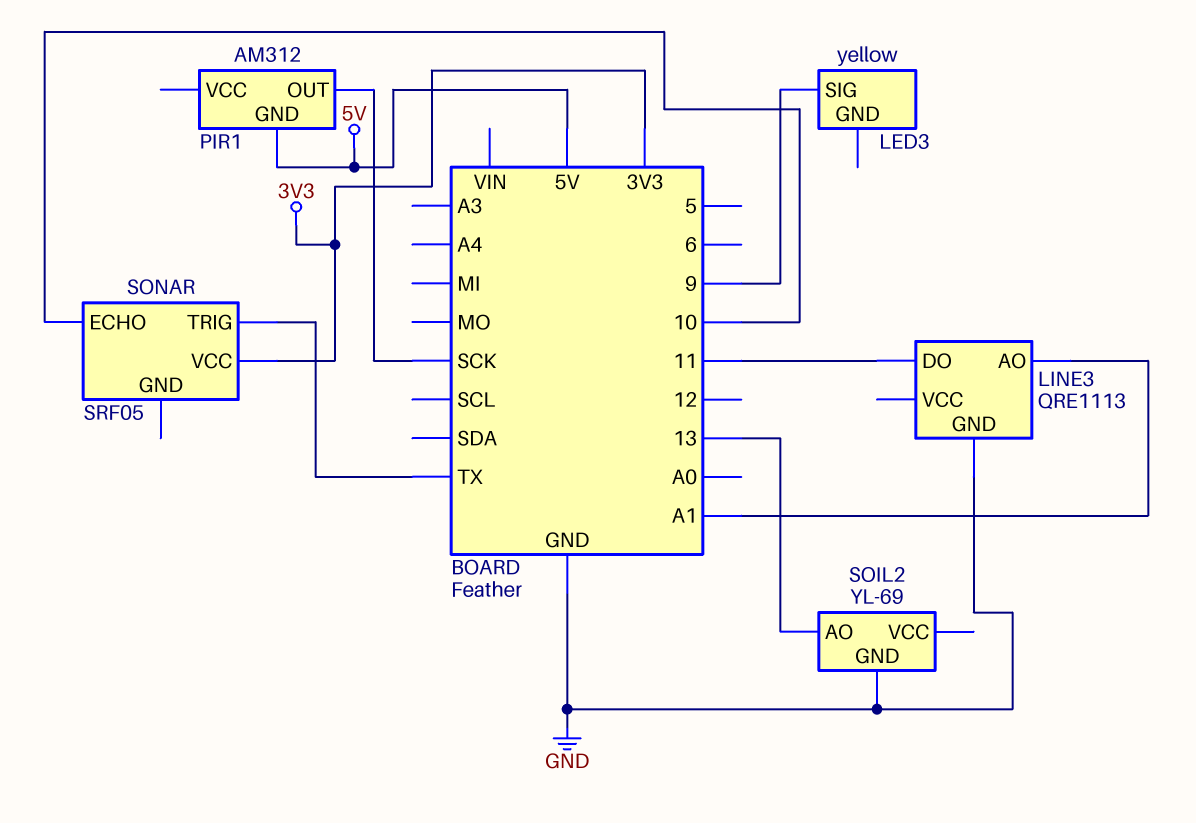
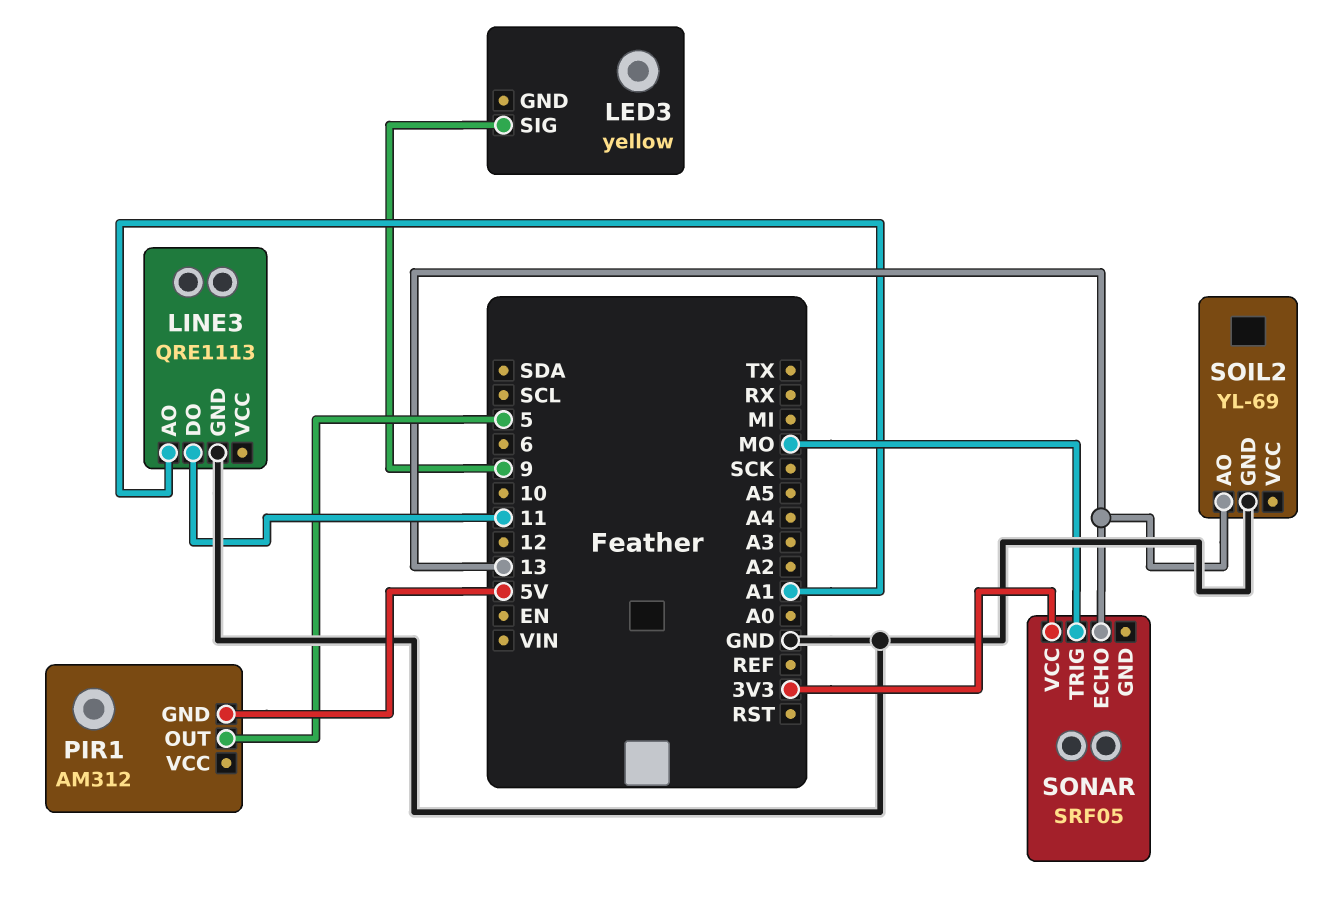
PIR1 pin OUT: SCK -> 5
SONAR pin ECHO: 10 -> 13
SONAR pin TRIG: TX -> MO

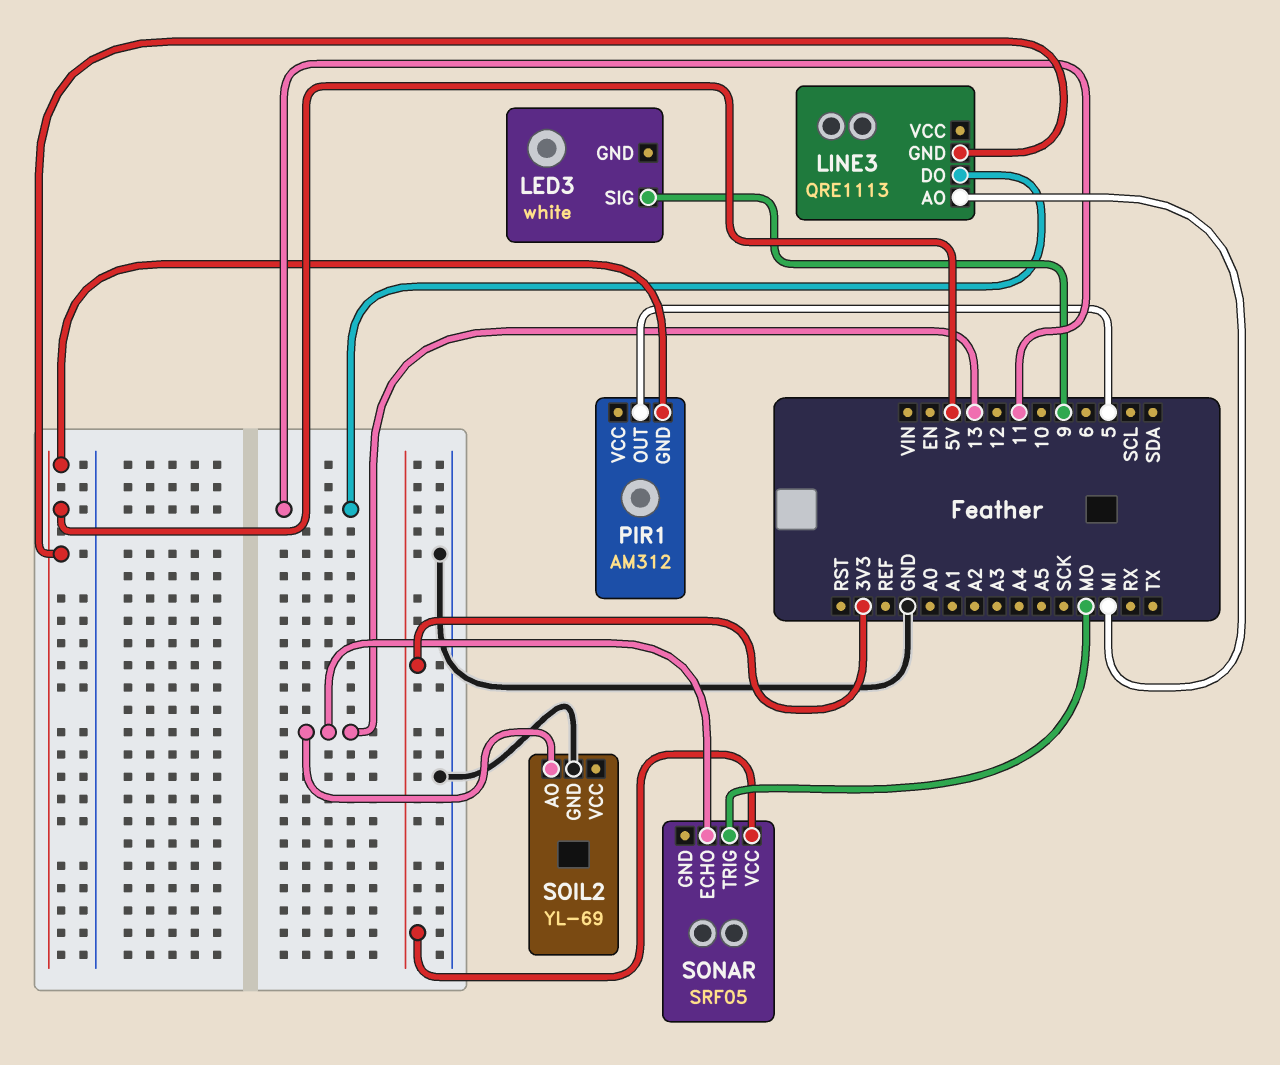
LED3: yellow -> white
LINE3 pin AO: A1 -> MI
LINE3 pin GND: GND -> 5V

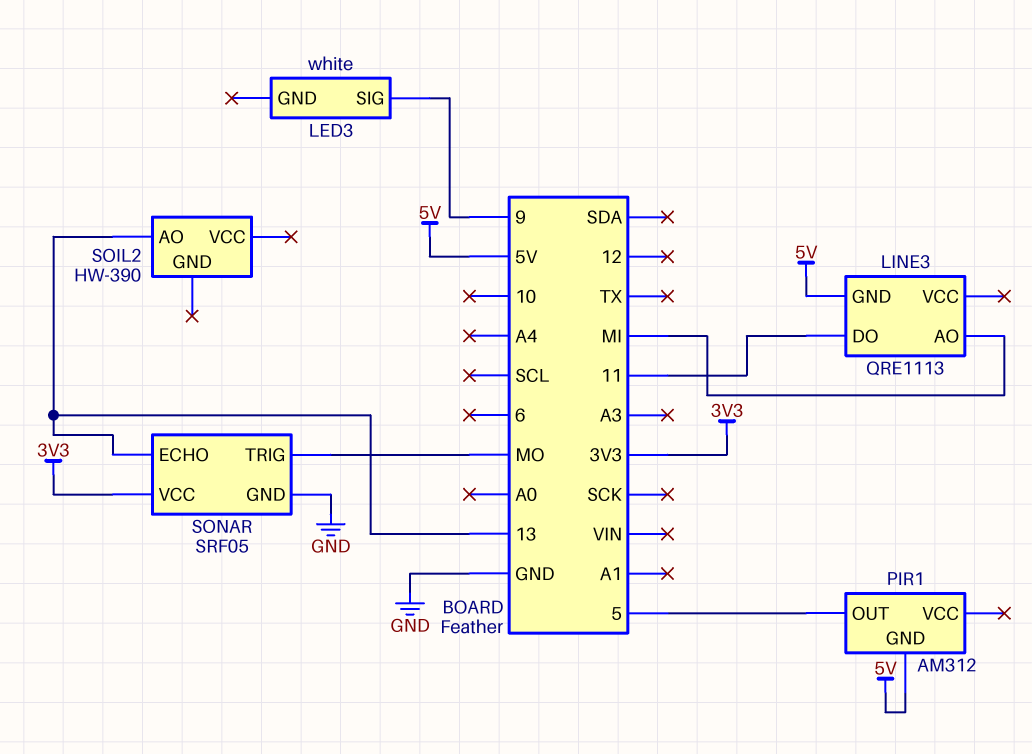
SOIL2: YL-69 -> HW-390
SOIL2 pin GND: GND -> none
SONAR pin GND: none -> GND

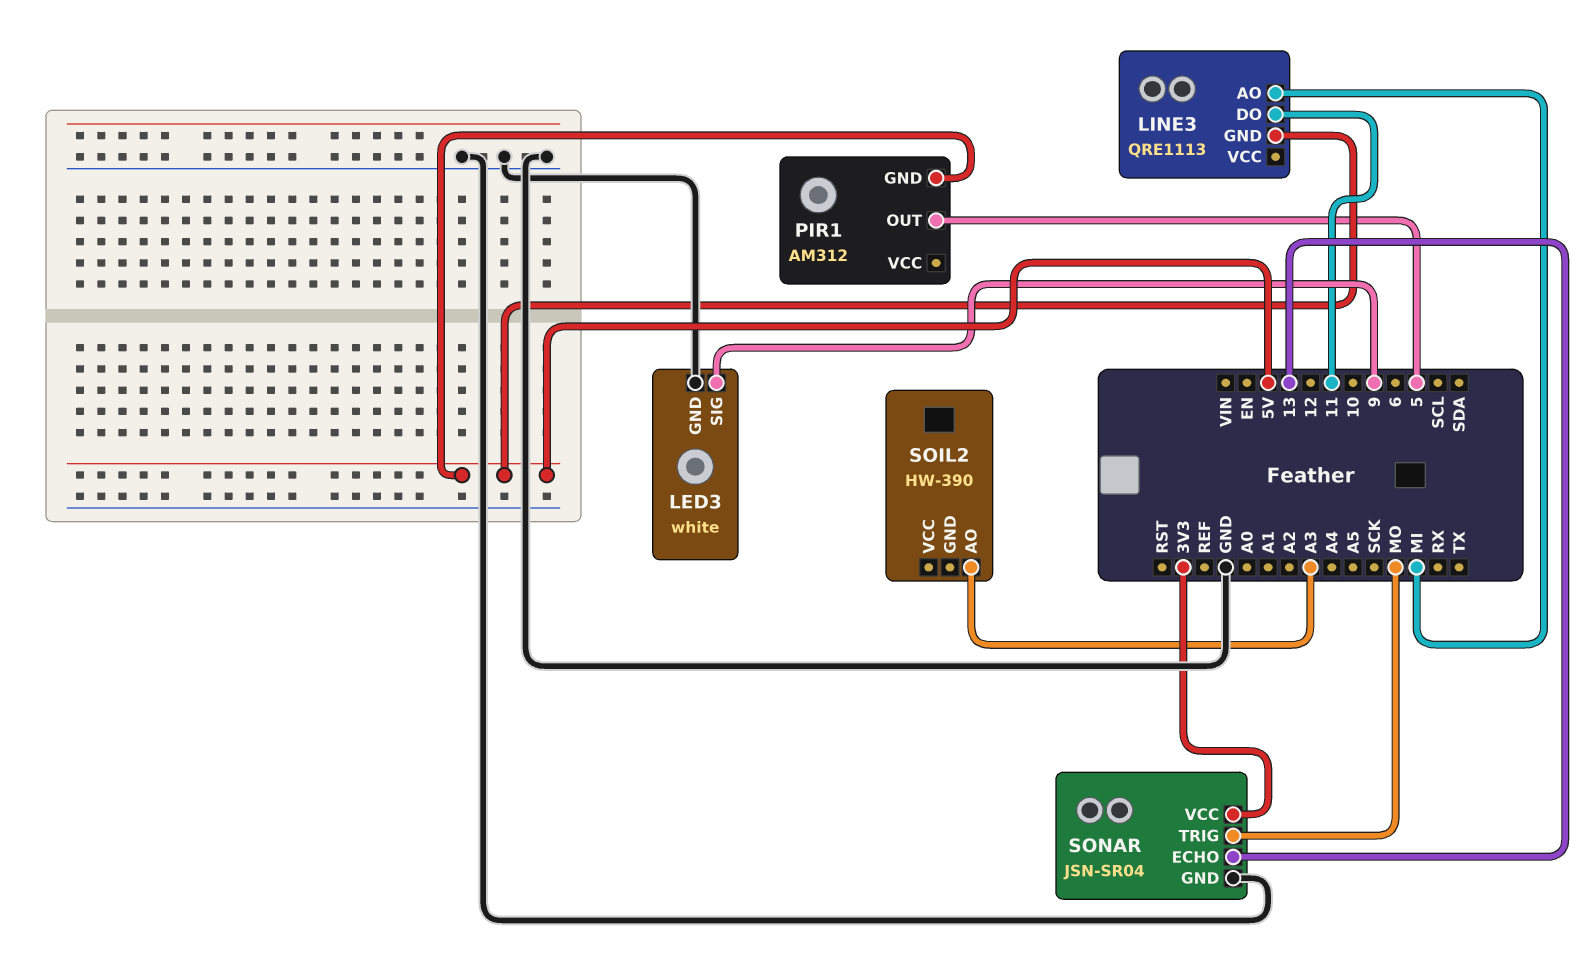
LED3 pin GND: none -> GND
SOIL2 pin AO: 13 -> A3
SONAR: SRF05 -> JSN-SR04

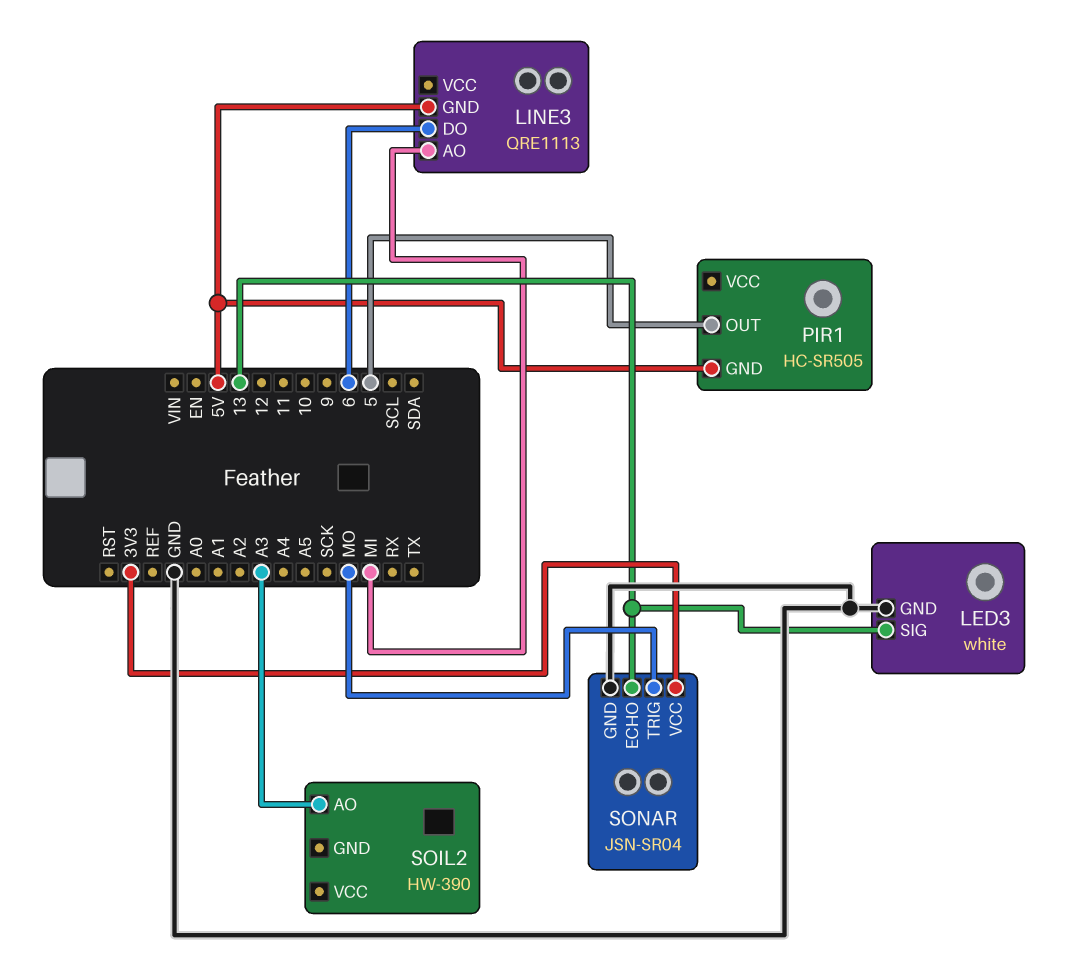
LED3 pin SIG: 9 -> 13
LINE3 pin DO: 11 -> 6
PIR1: AM312 -> HC-SR505

